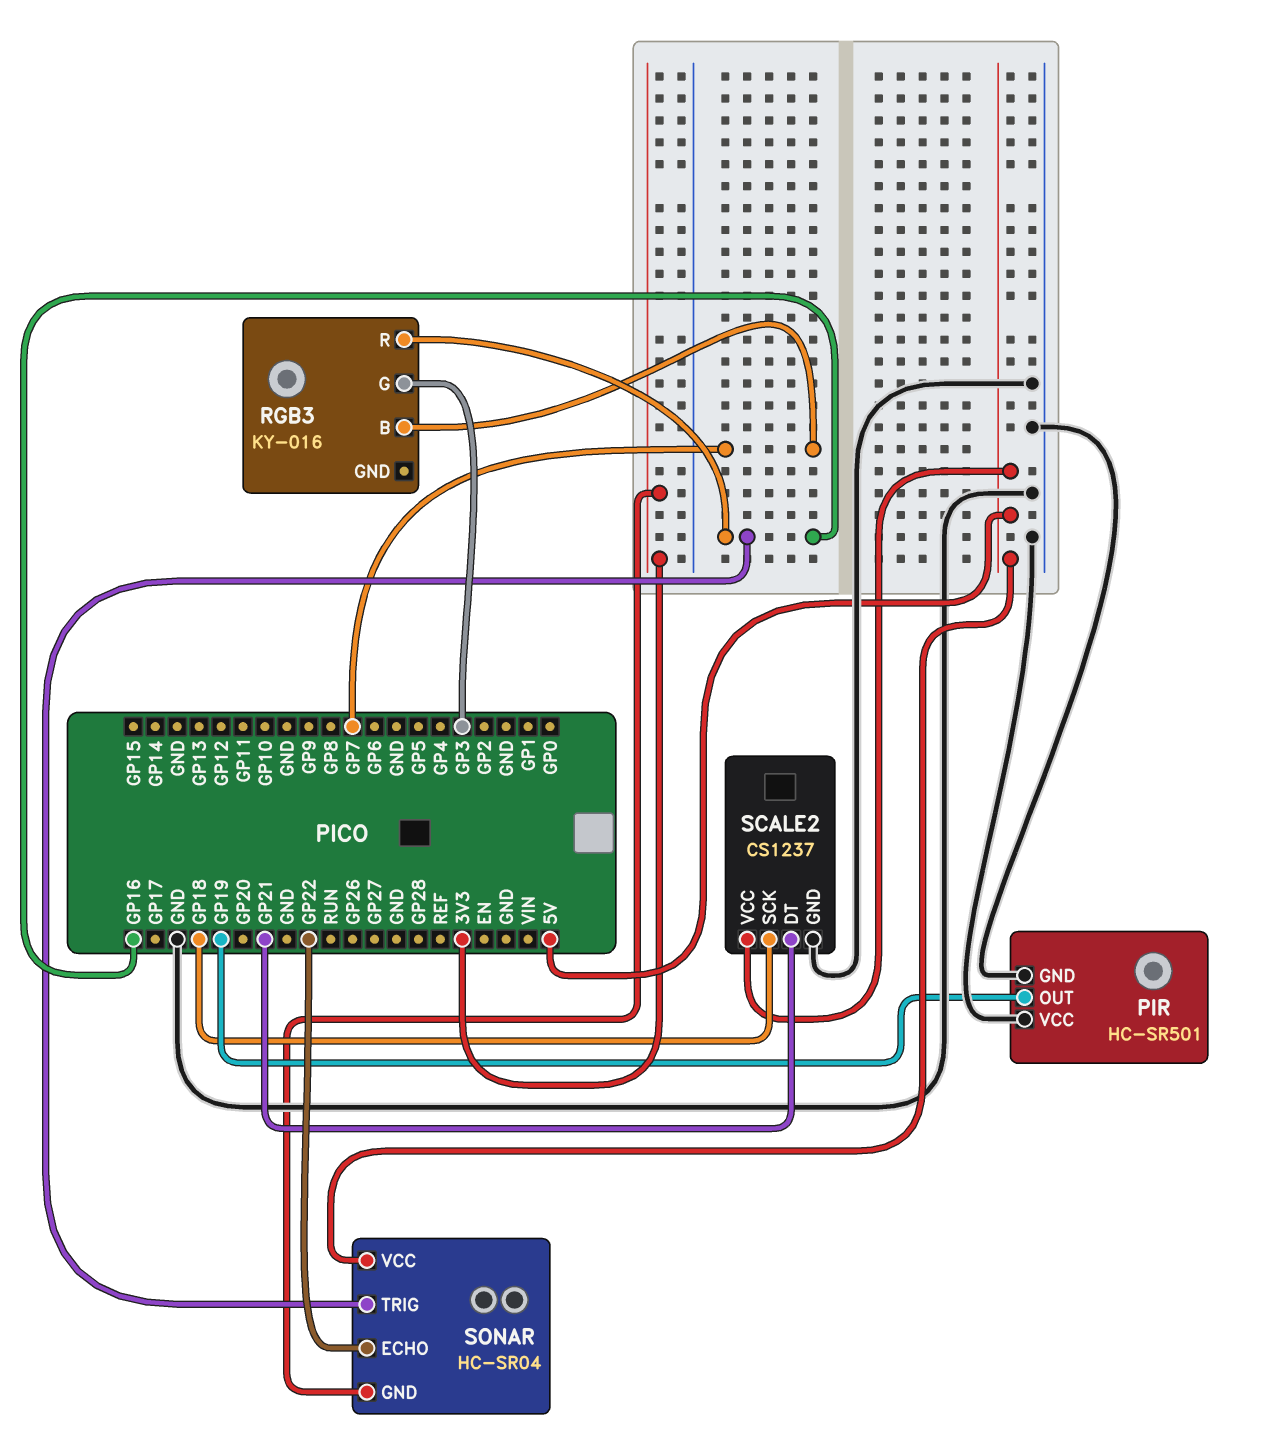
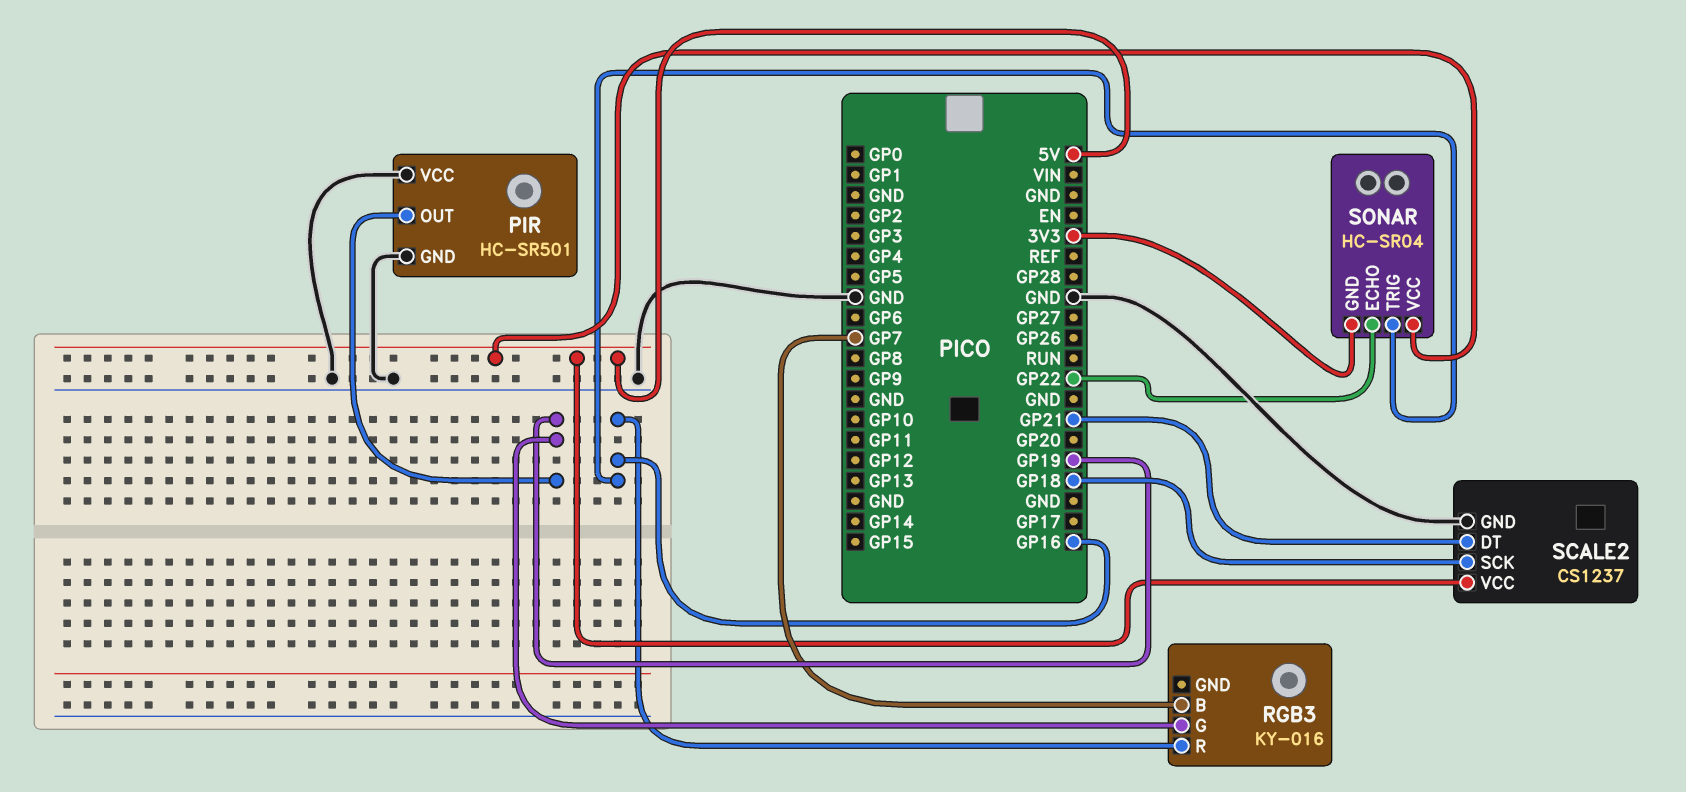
RGB3 pin G: GP3 -> GP19

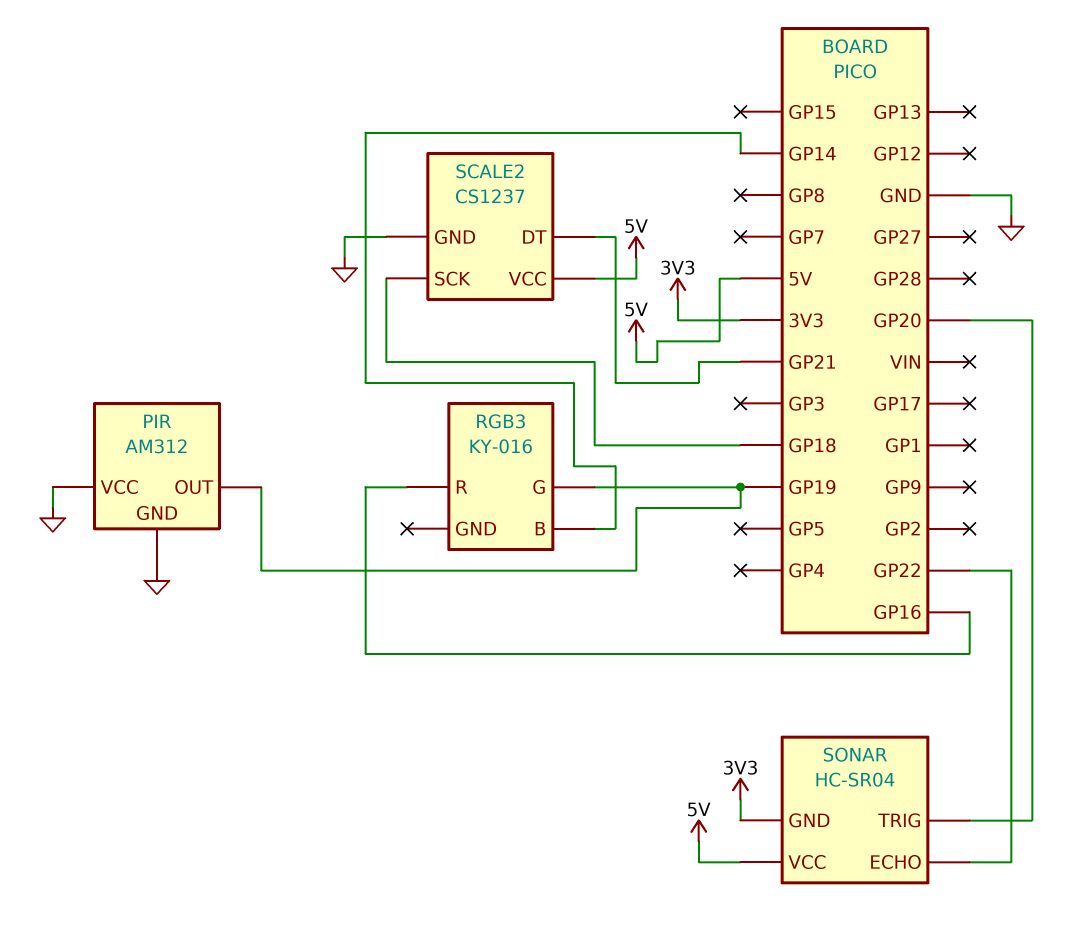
PIR: HC-SR501 -> AM312
RGB3 pin B: GP7 -> GP14
SONAR pin TRIG: GP16 -> GP20

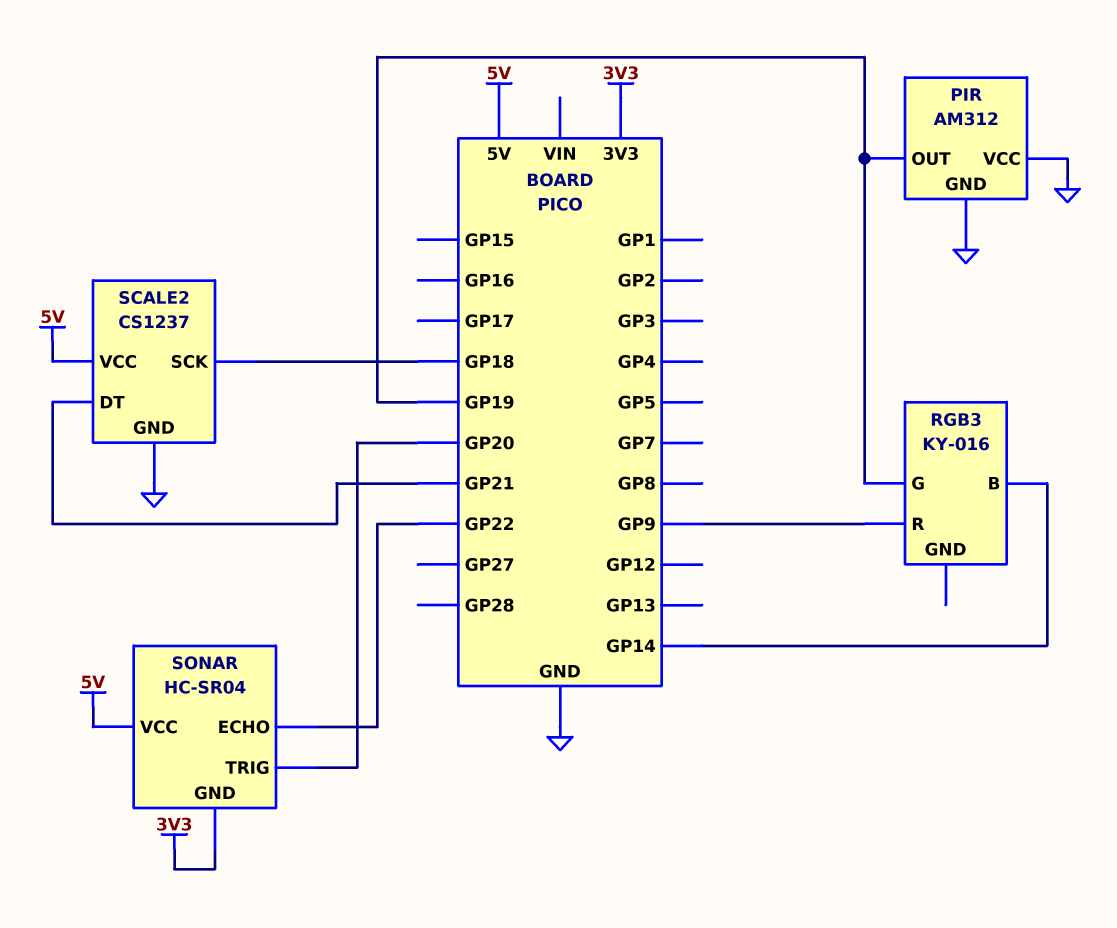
RGB3 pin R: GP16 -> GP9

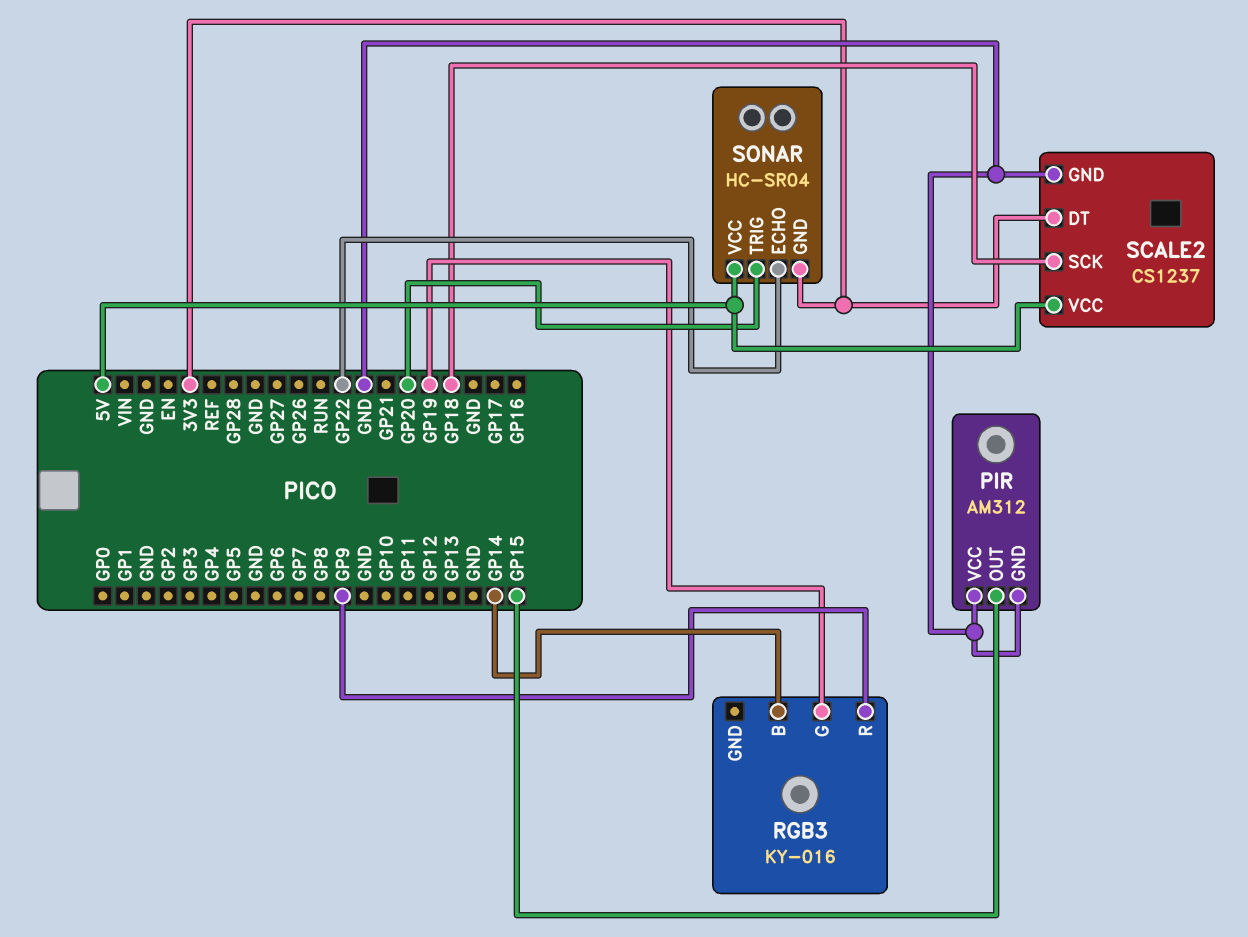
PIR pin OUT: GP19 -> GP15
SCALE2 pin DT: GP21 -> 3V3

